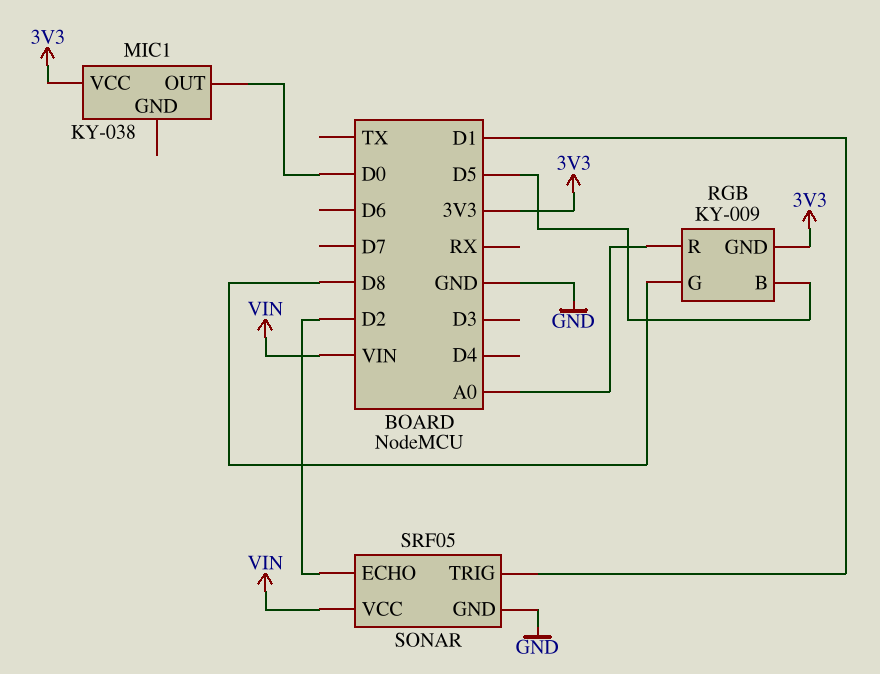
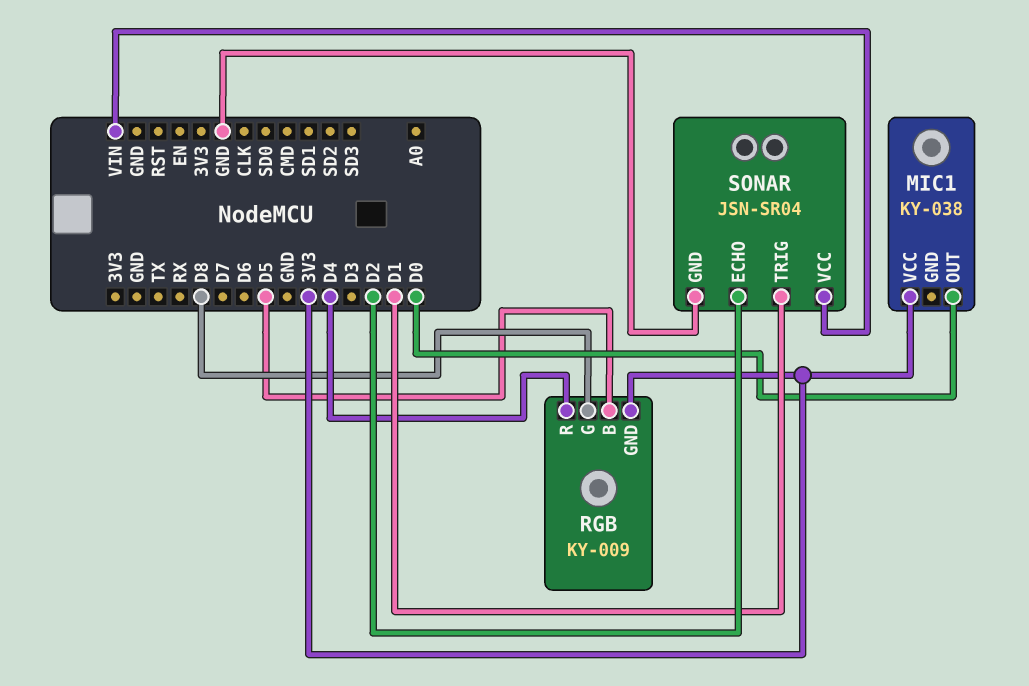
RGB pin R: A0 -> D4
SONAR: SRF05 -> JSN-SR04

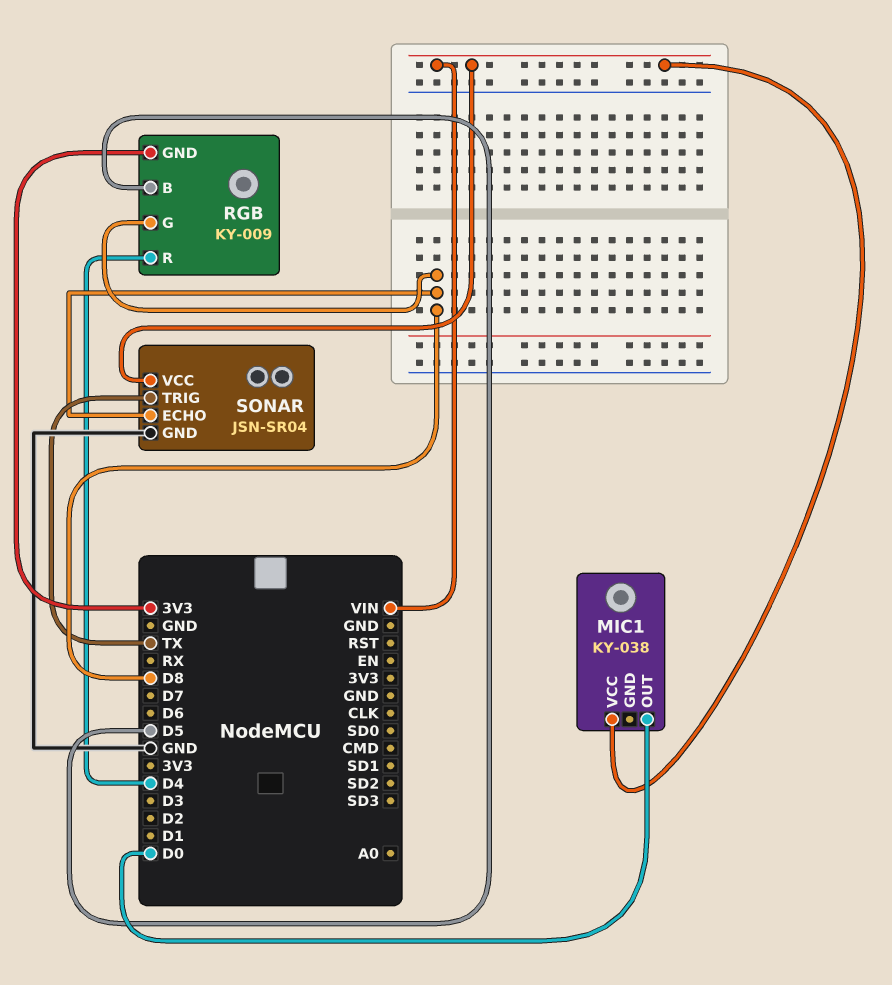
MIC1 pin VCC: 3V3 -> VIN
SONAR pin ECHO: D2 -> D8
SONAR pin TRIG: D1 -> TX

